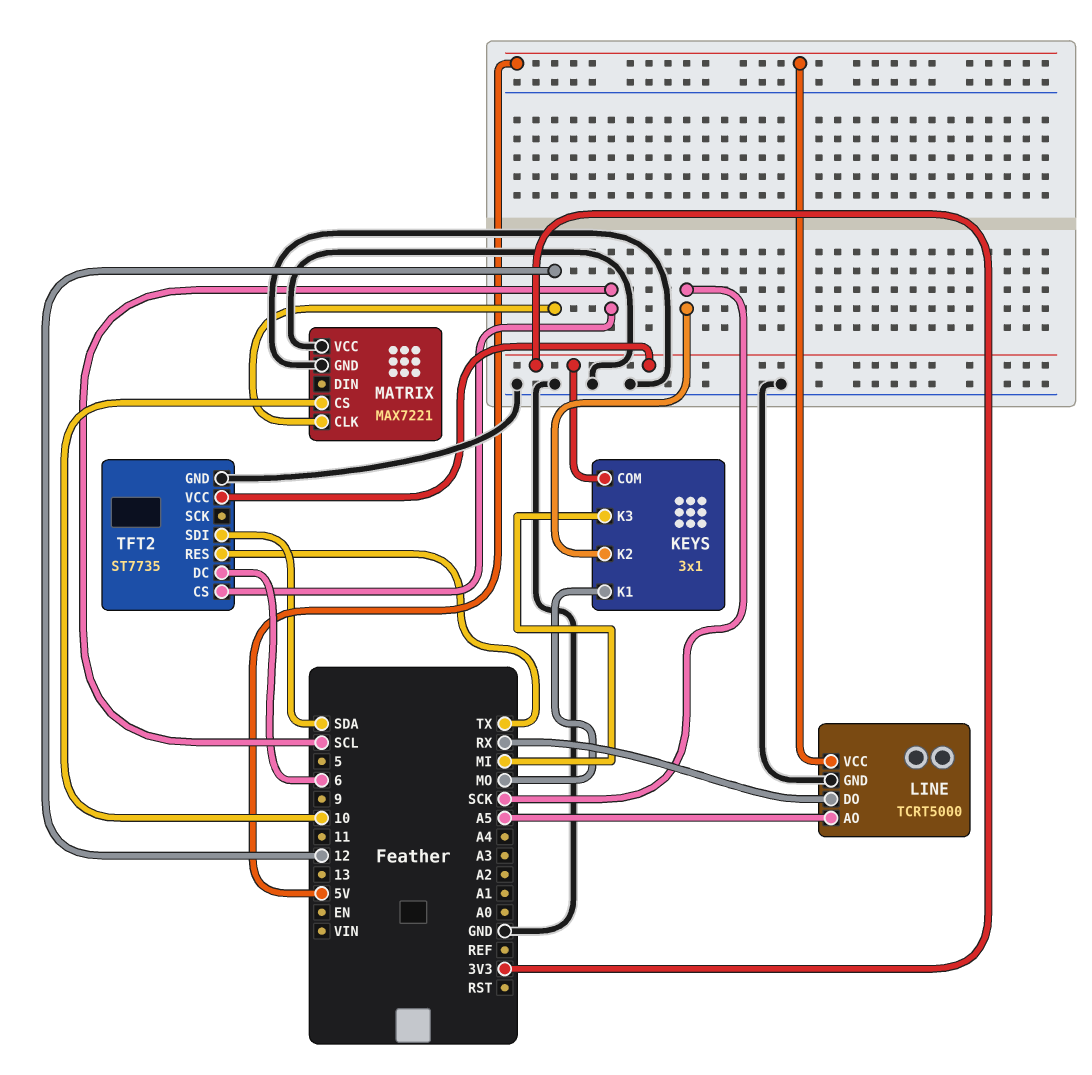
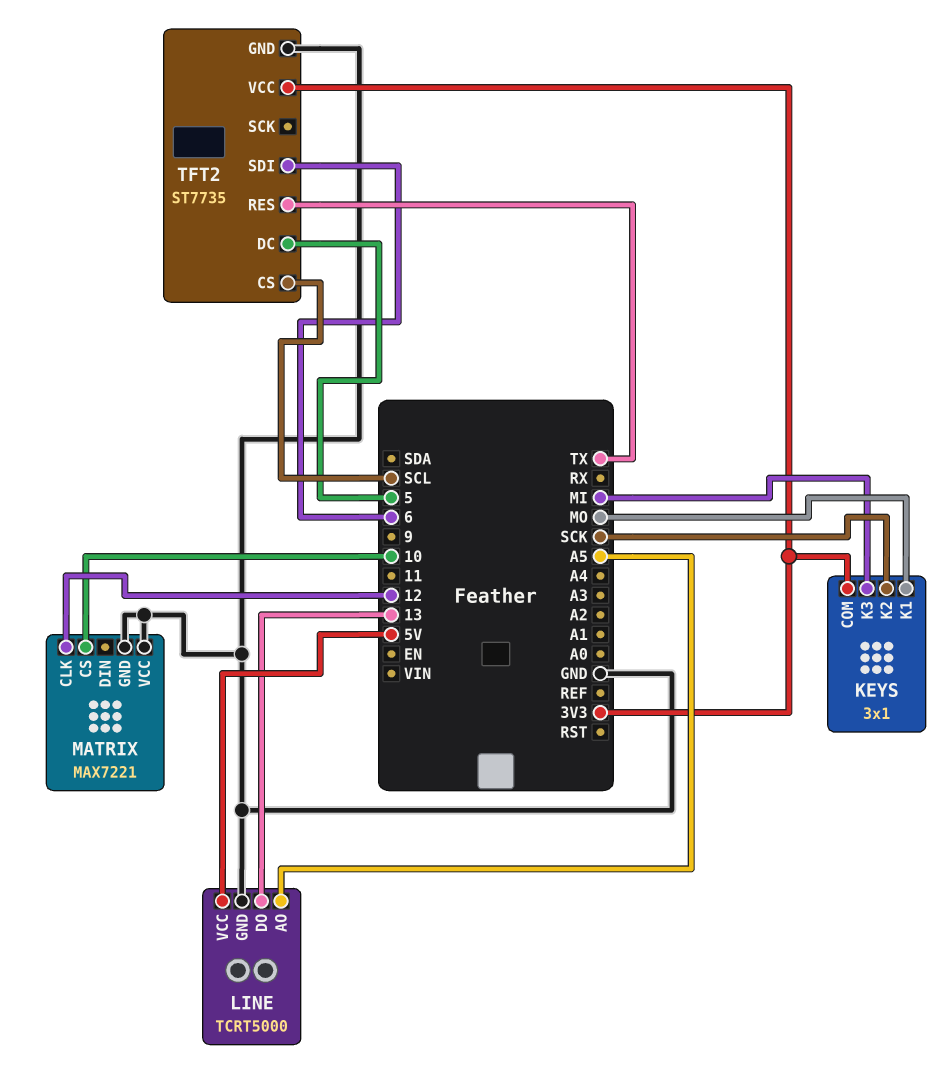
LINE pin DO: RX -> 13
TFT2 pin DC: 6 -> 5
TFT2 pin SDI: SDA -> 6

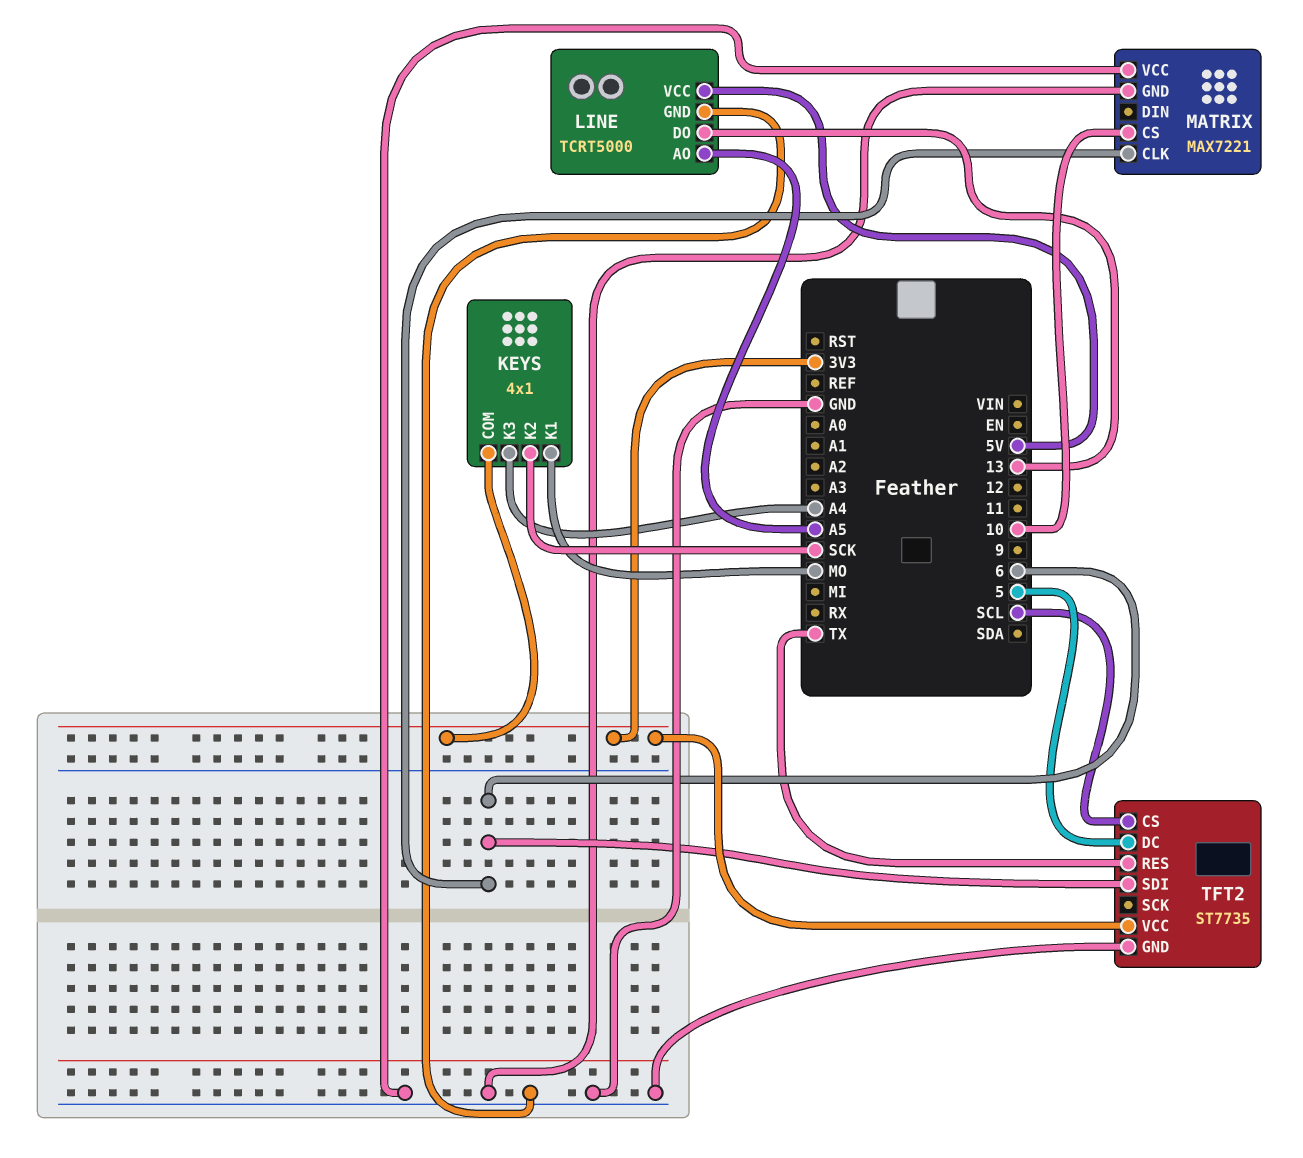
KEYS: 3x1 -> 4x1
KEYS pin K3: MI -> A4
MATRIX pin CLK: 12 -> 6

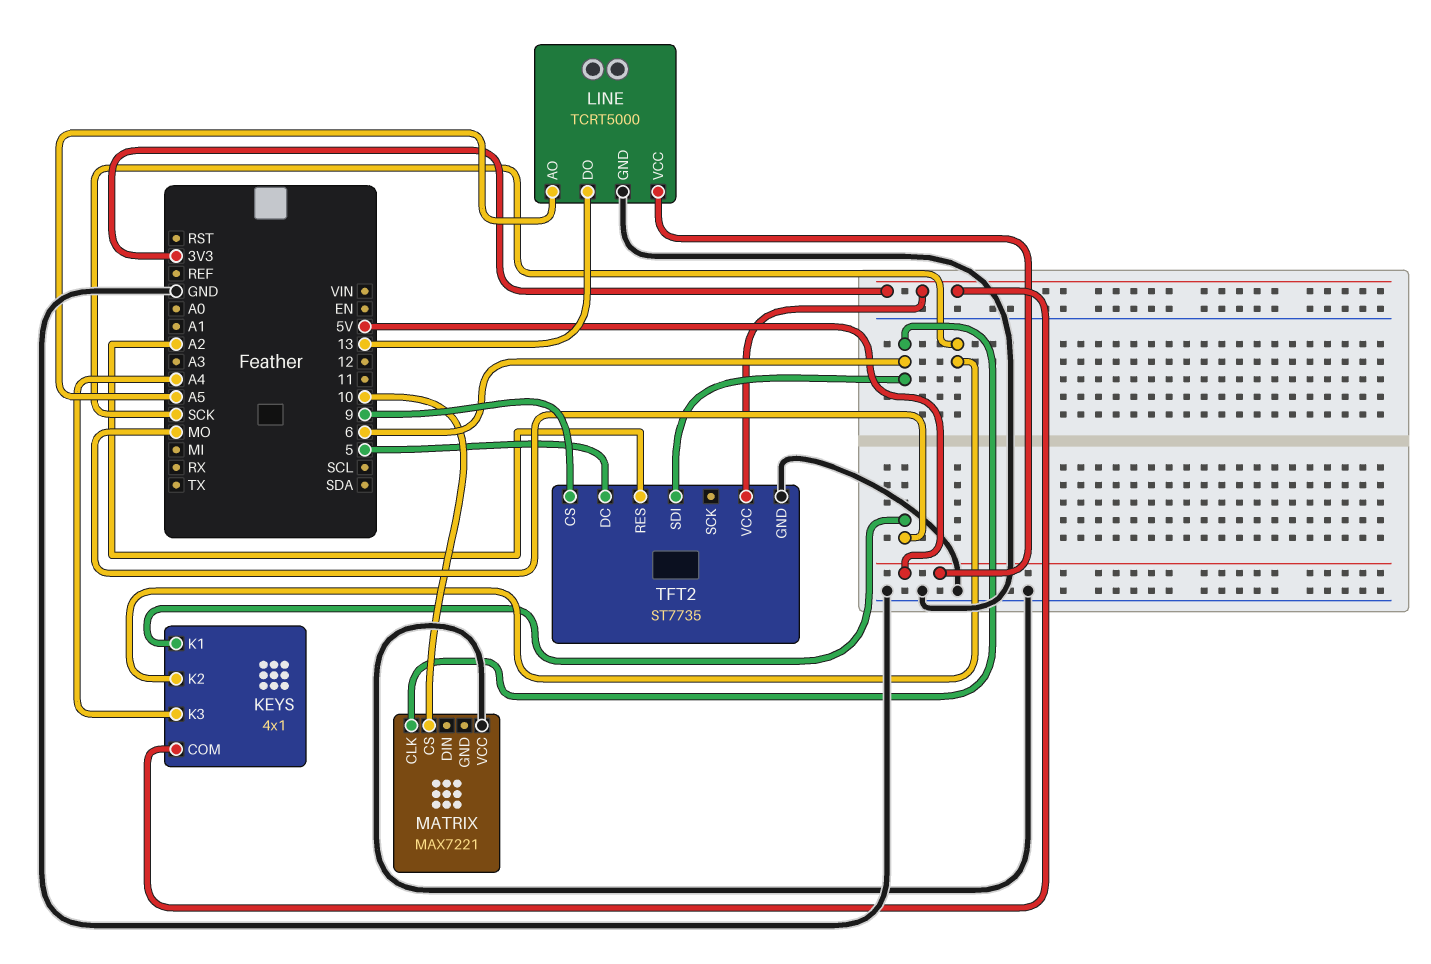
MATRIX pin GND: GND -> none
TFT2 pin CS: SCL -> 9
TFT2 pin RES: TX -> A2

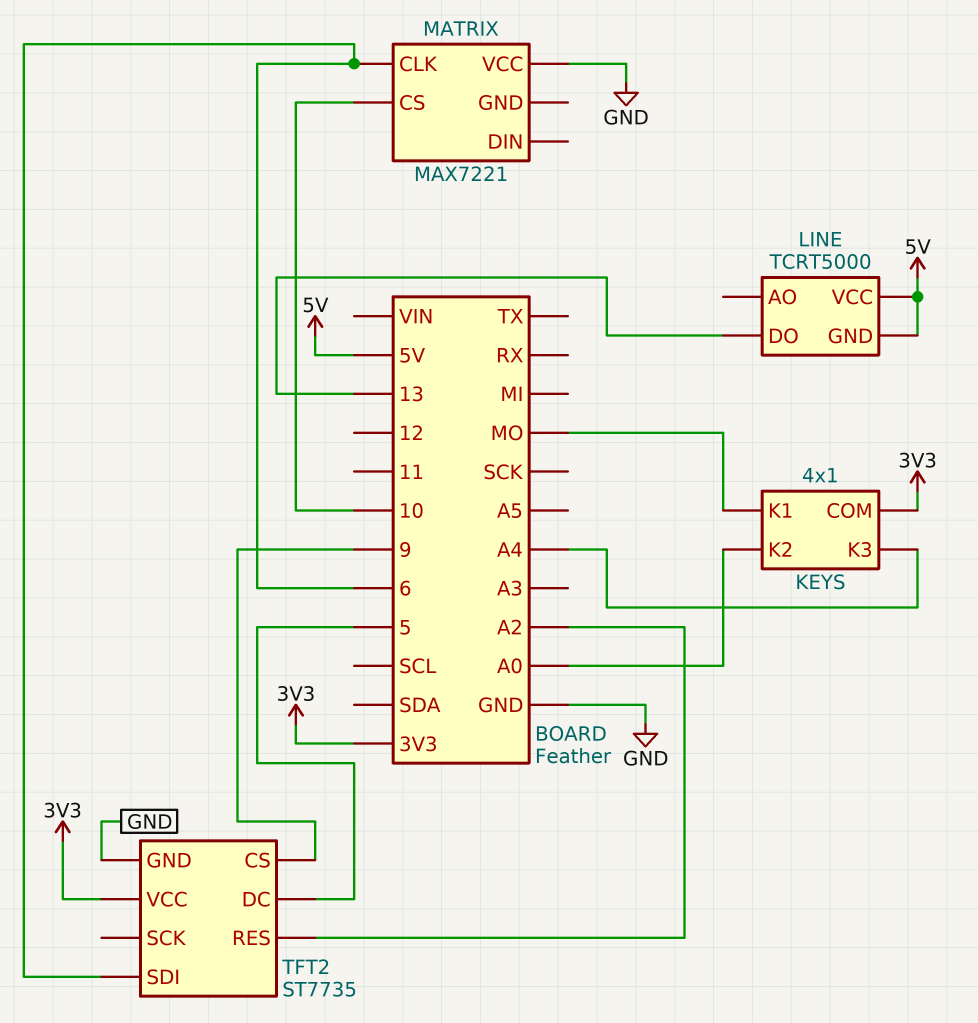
KEYS pin K2: SCK -> A0
LINE pin AO: A5 -> none
LINE pin GND: GND -> 5V

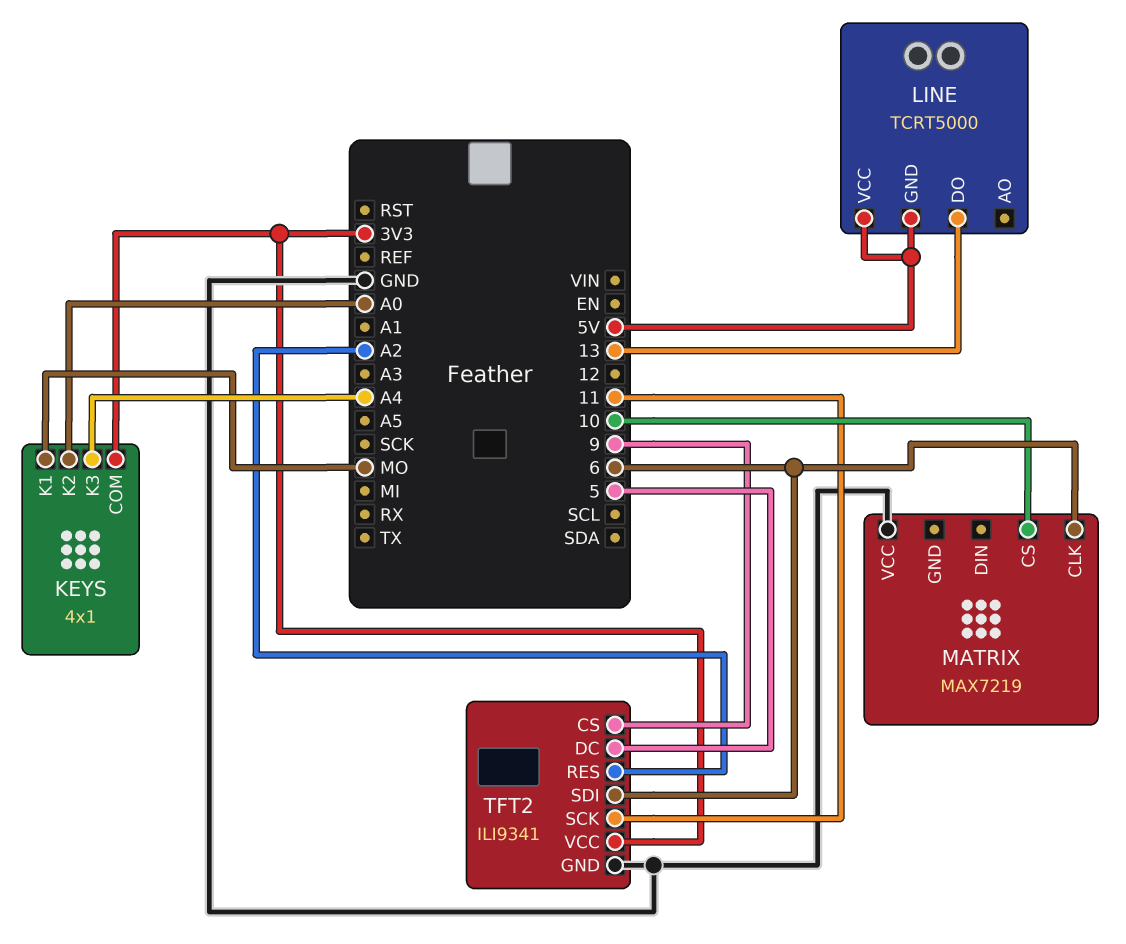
MATRIX: MAX7221 -> MAX7219
TFT2: ST7735 -> ILI9341
TFT2 pin SCK: none -> 11

